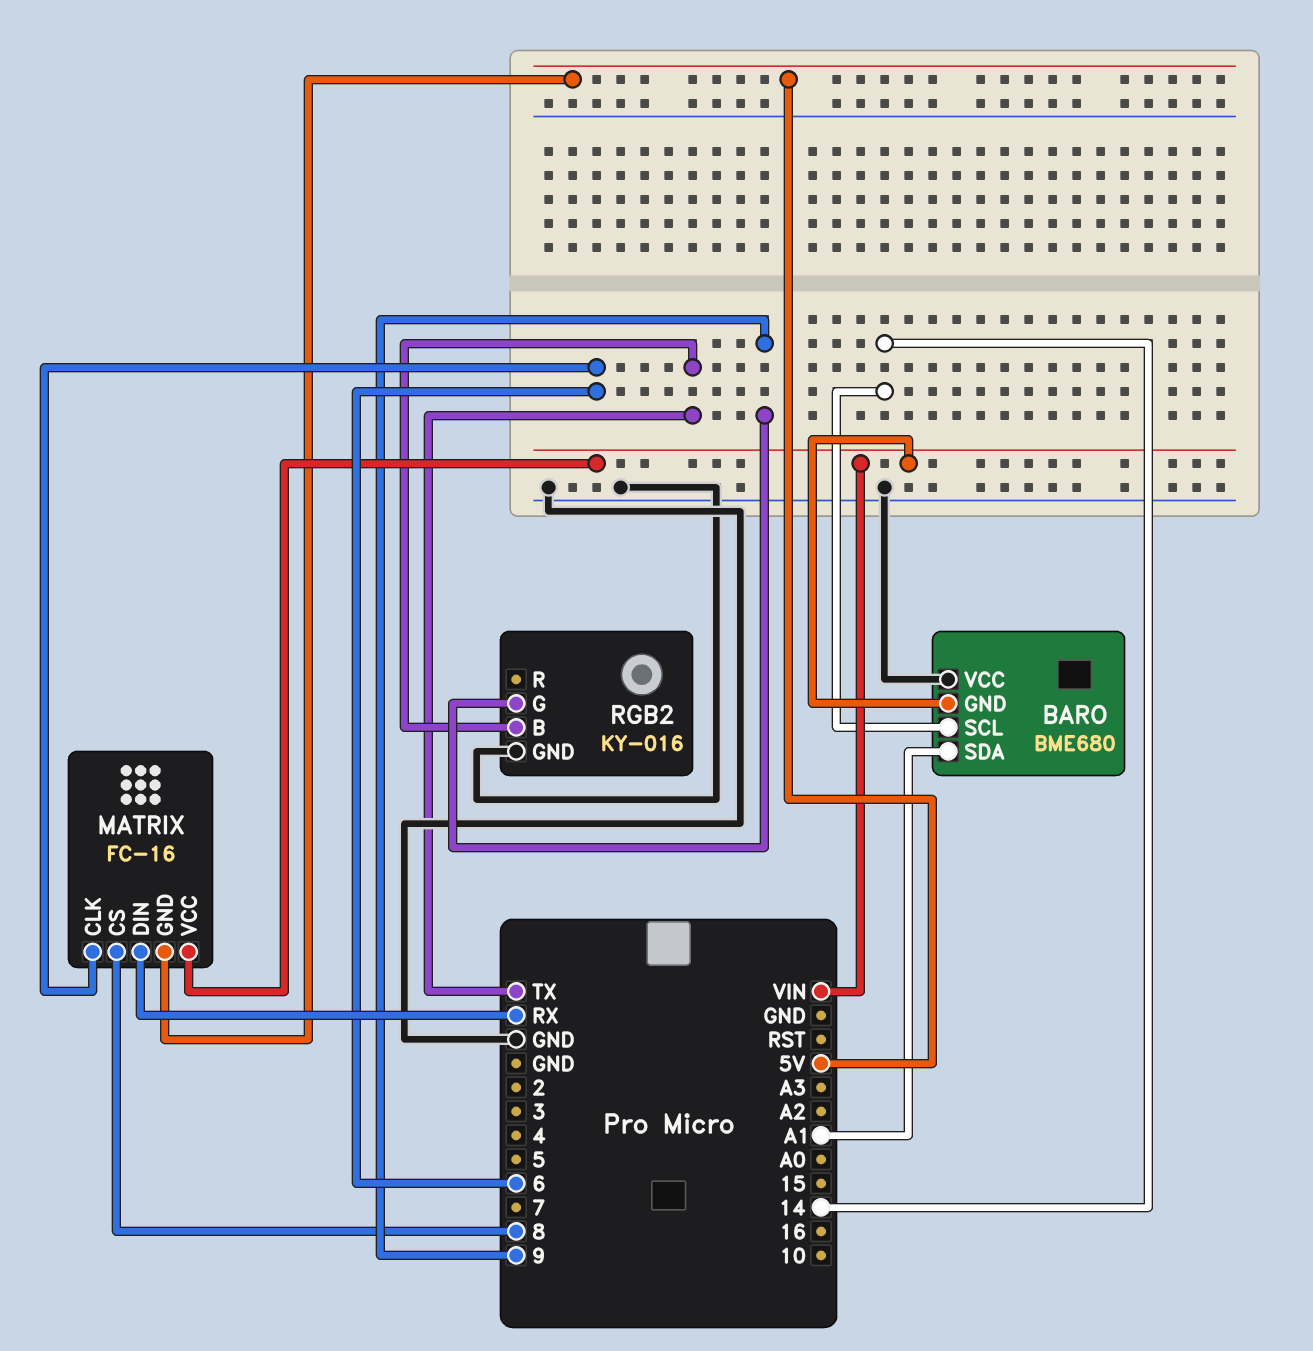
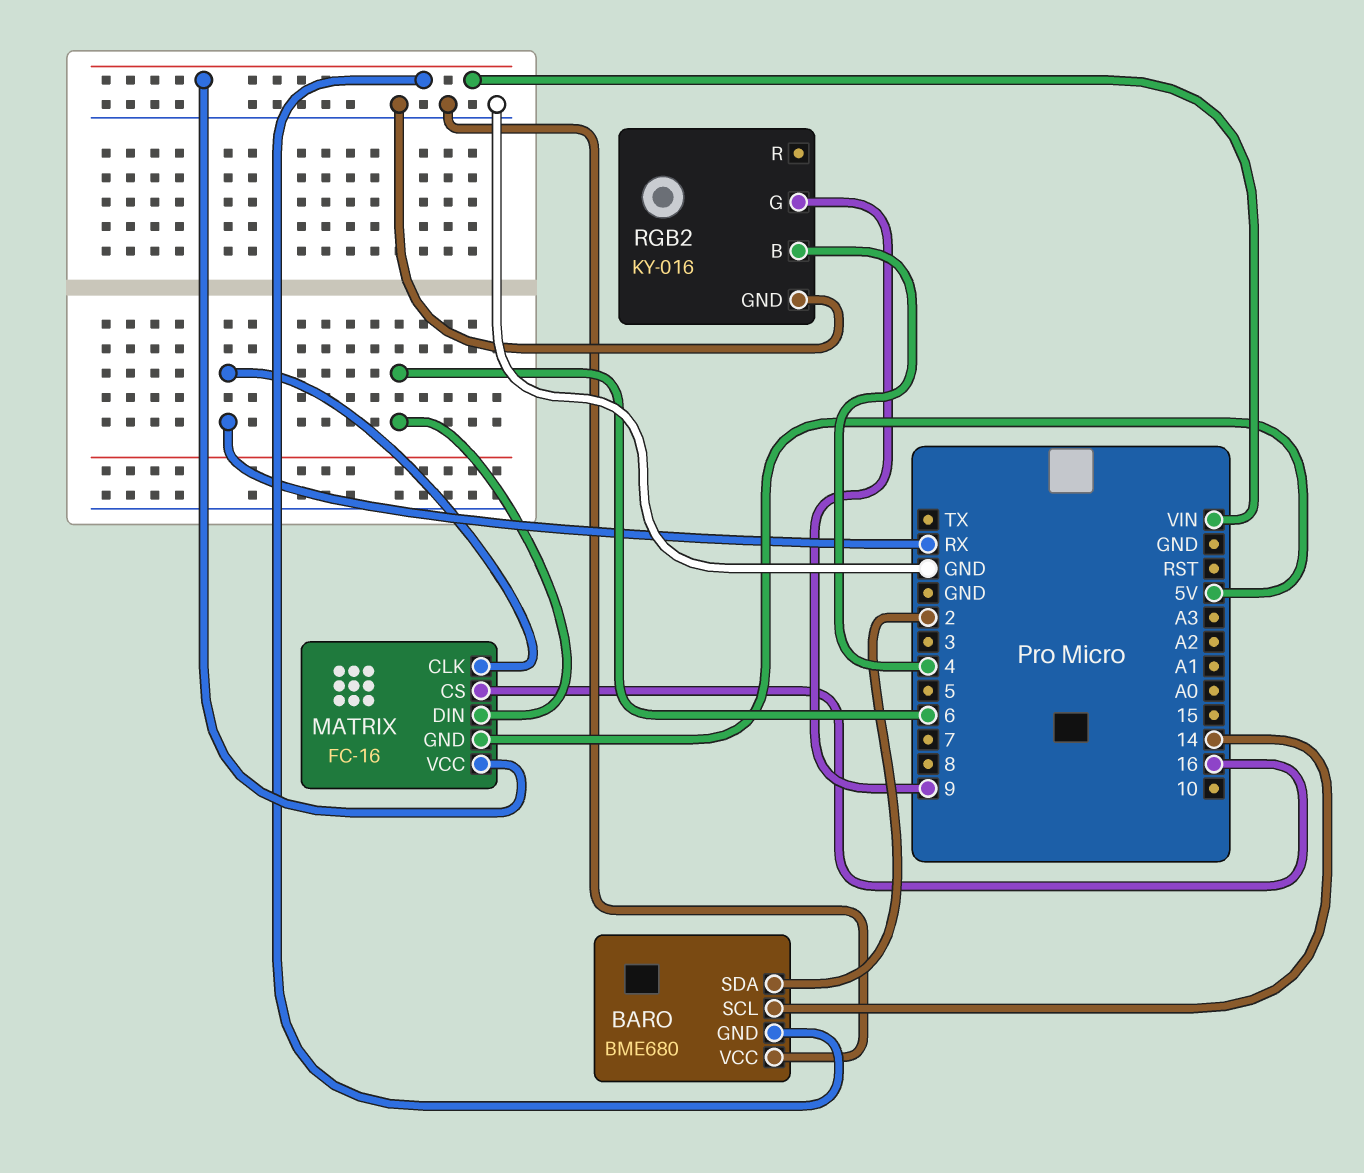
BARO pin SDA: A1 -> 2
MATRIX pin CLK: 6 -> RX
MATRIX pin CS: 8 -> 16
MATRIX pin DIN: RX -> 6
RGB2 pin B: TX -> 4

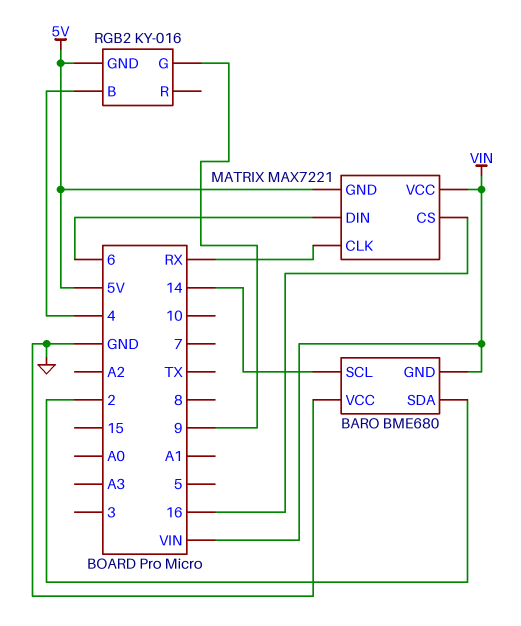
MATRIX: FC-16 -> MAX7221
RGB2 pin GND: GND -> 5V

